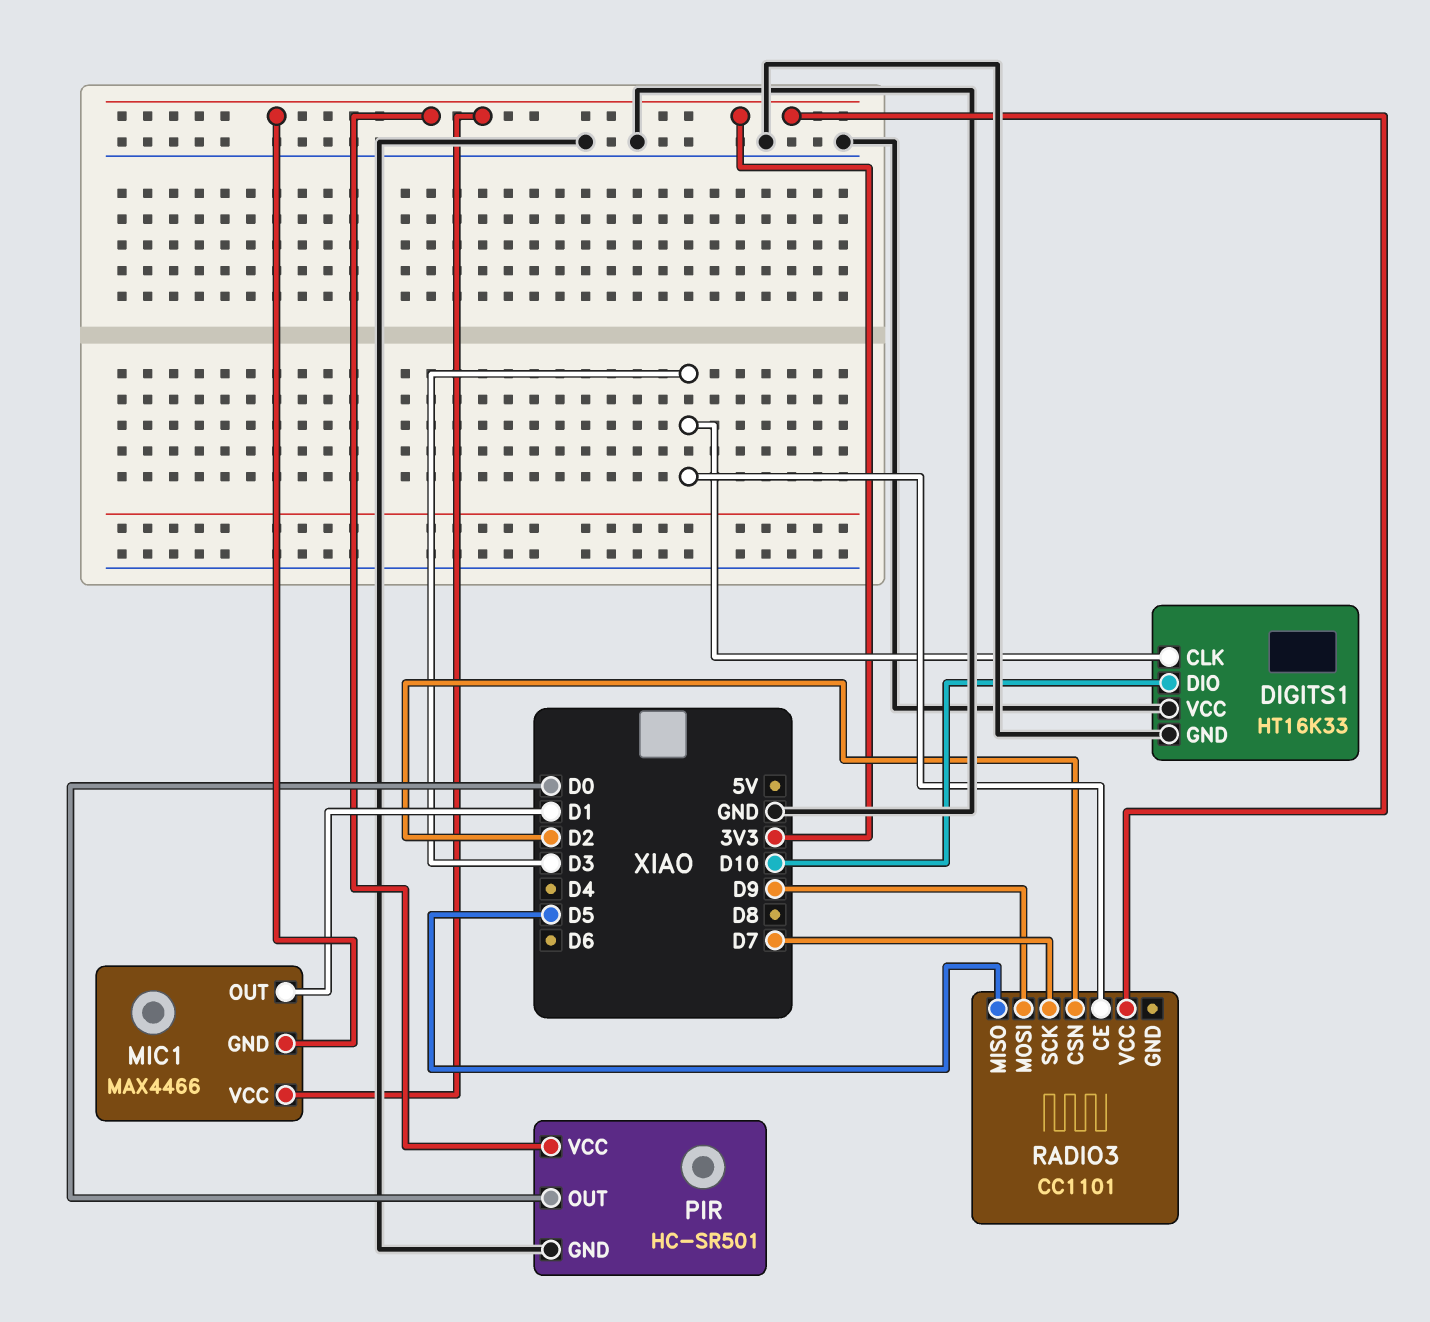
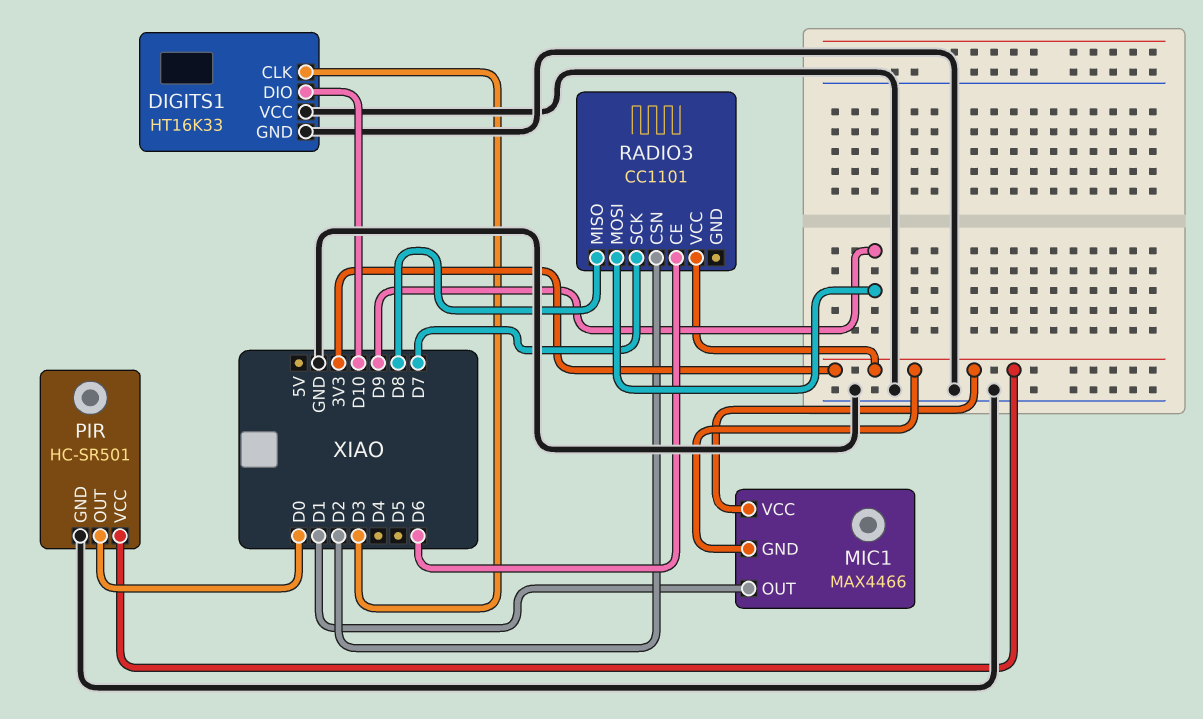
RADIO3 pin CE: D3 -> D6
RADIO3 pin MISO: D5 -> D8

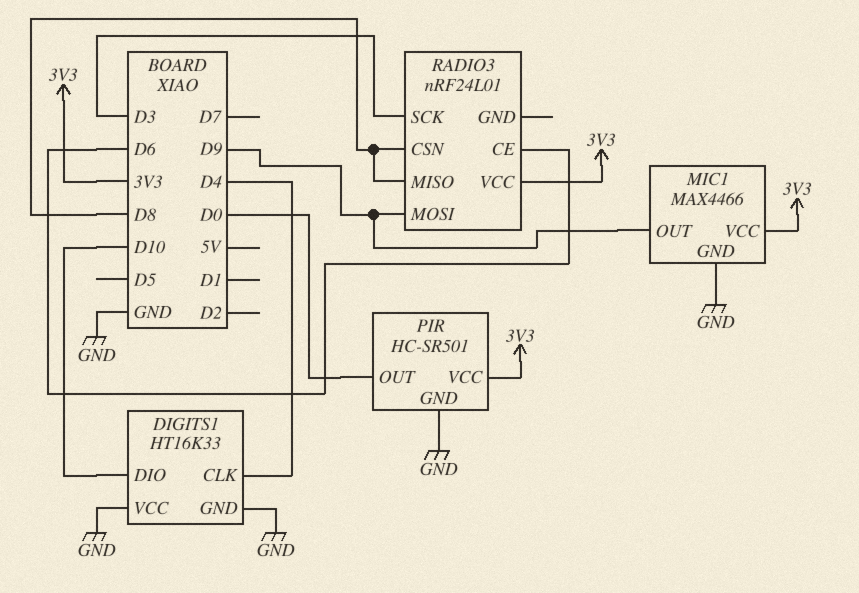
DIGITS1 pin CLK: D3 -> D4
MIC1 pin GND: 3V3 -> GND
MIC1 pin OUT: D1 -> D9
RADIO3: CC1101 -> nRF24L01
RADIO3 pin CSN: D2 -> D8
RADIO3 pin SCK: D7 -> D3

